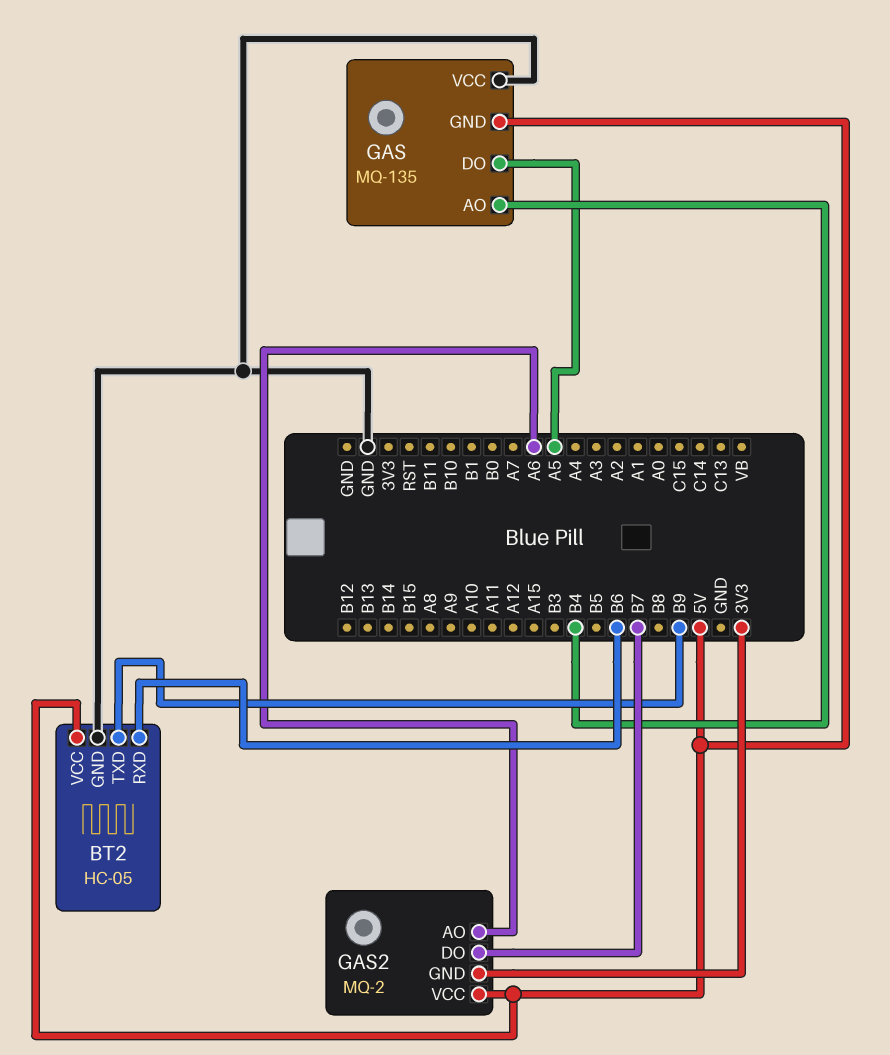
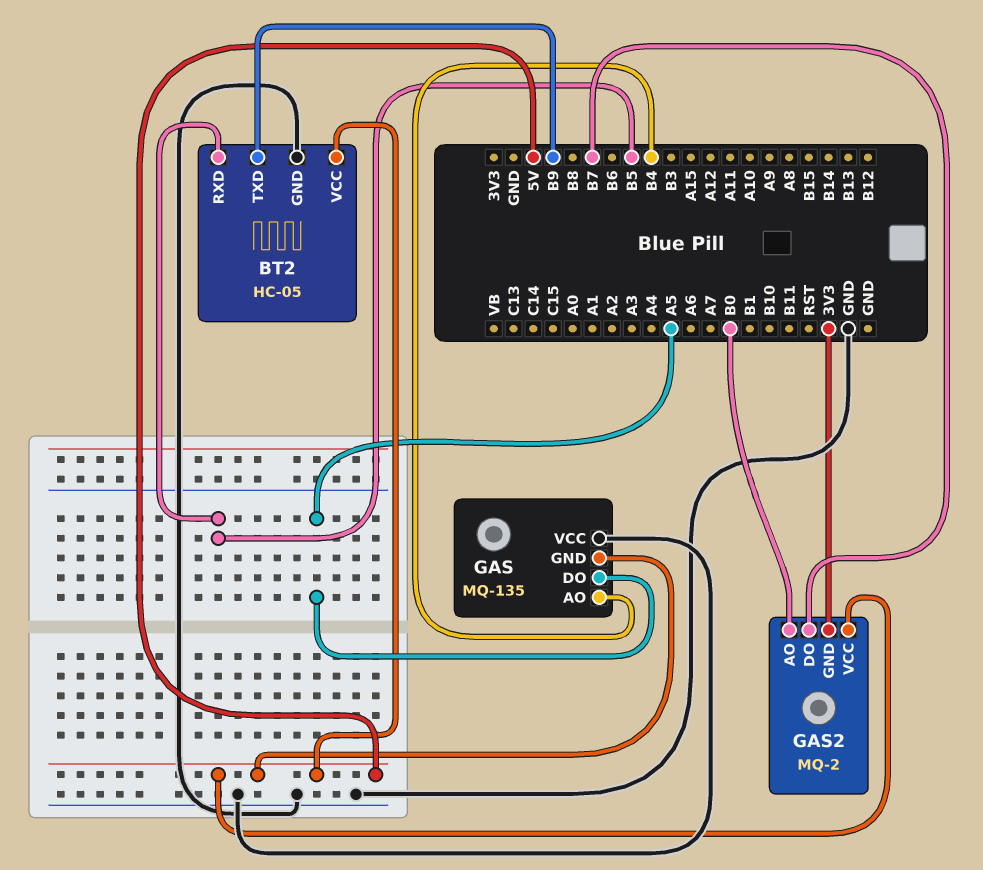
BT2 pin RXD: B6 -> B5
GAS2 pin AO: A6 -> B0

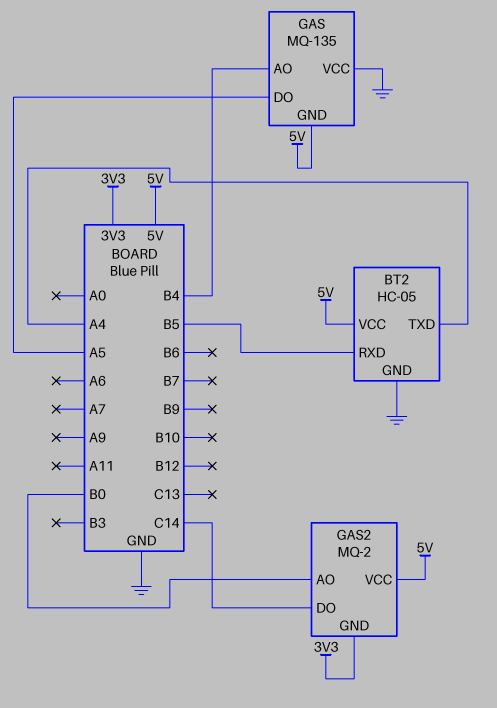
BT2 pin TXD: B9 -> A4
GAS2 pin DO: B7 -> C14

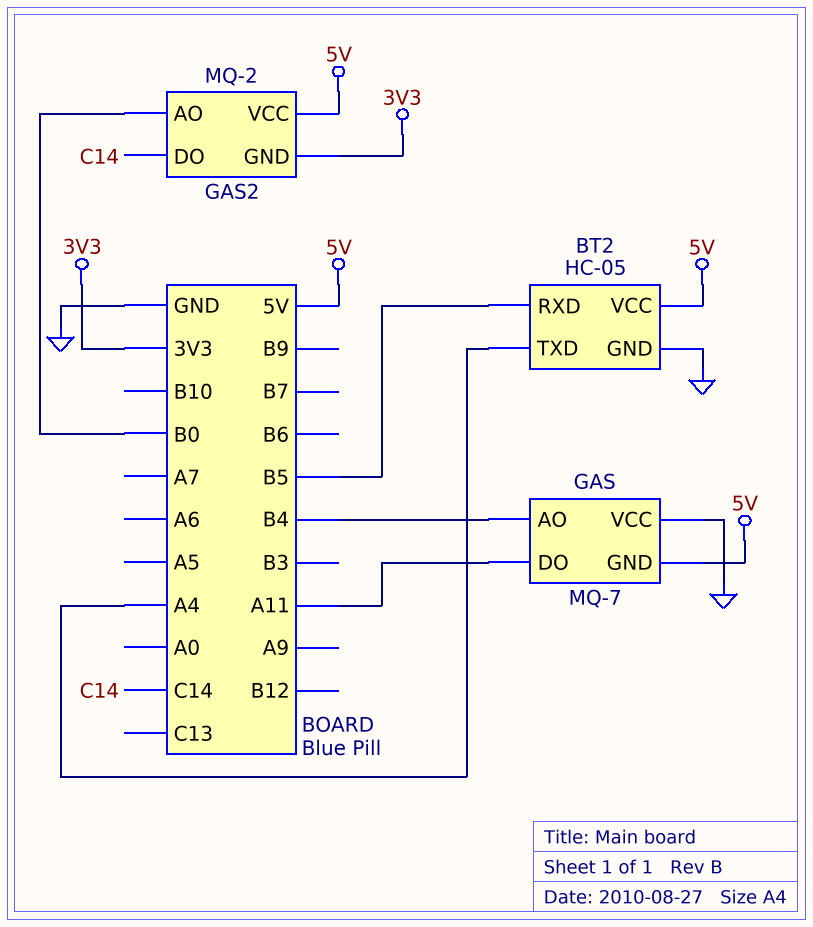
GAS: MQ-135 -> MQ-7
GAS pin DO: A5 -> A11

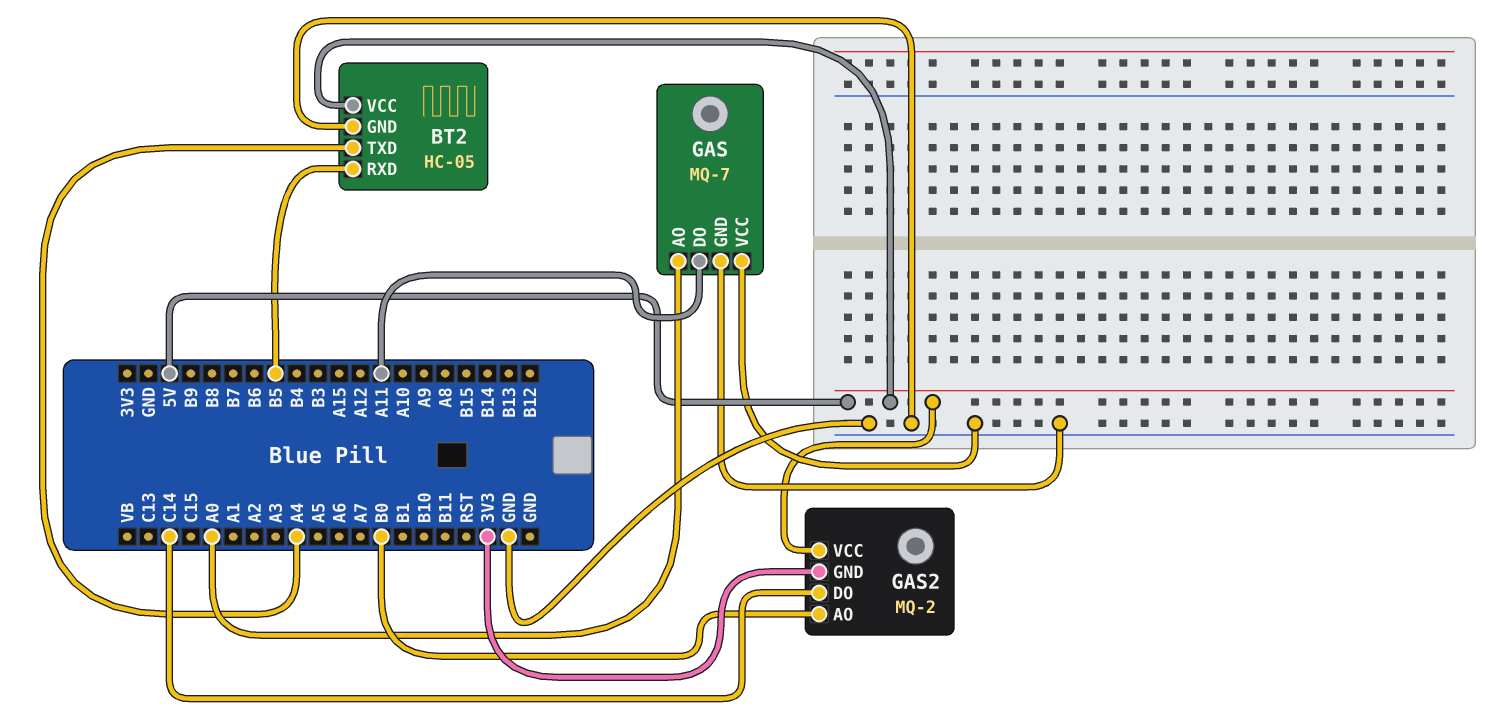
GAS pin AO: B4 -> A0
GAS pin GND: 5V -> GND

